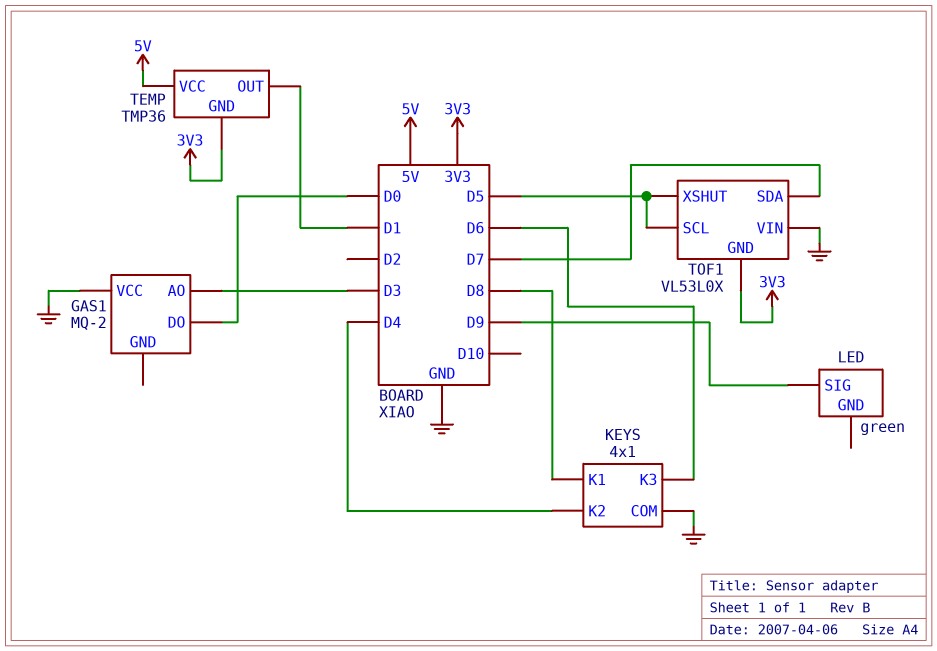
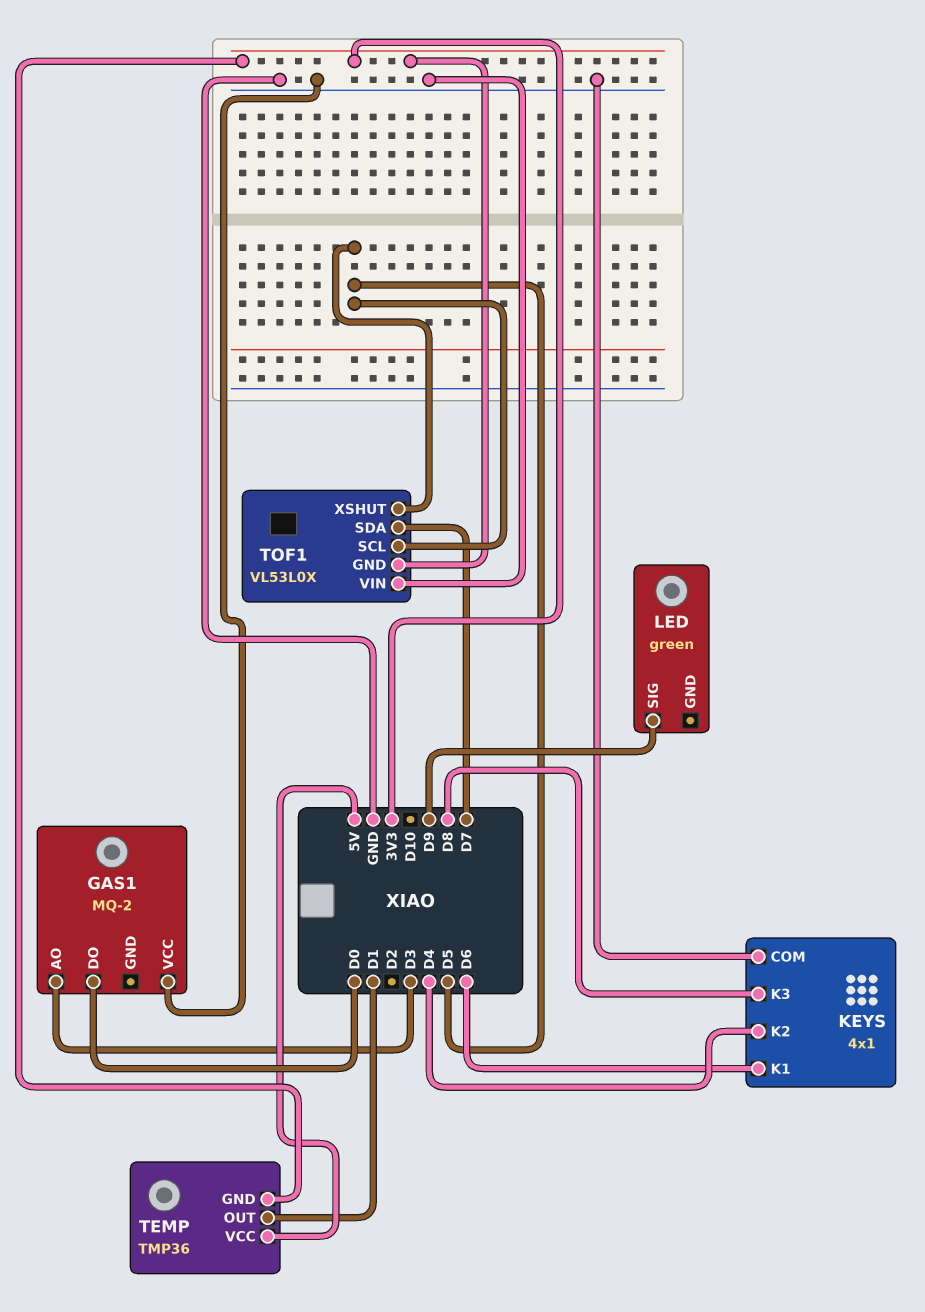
KEYS pin K1: D8 -> D6
KEYS pin K3: D6 -> D8

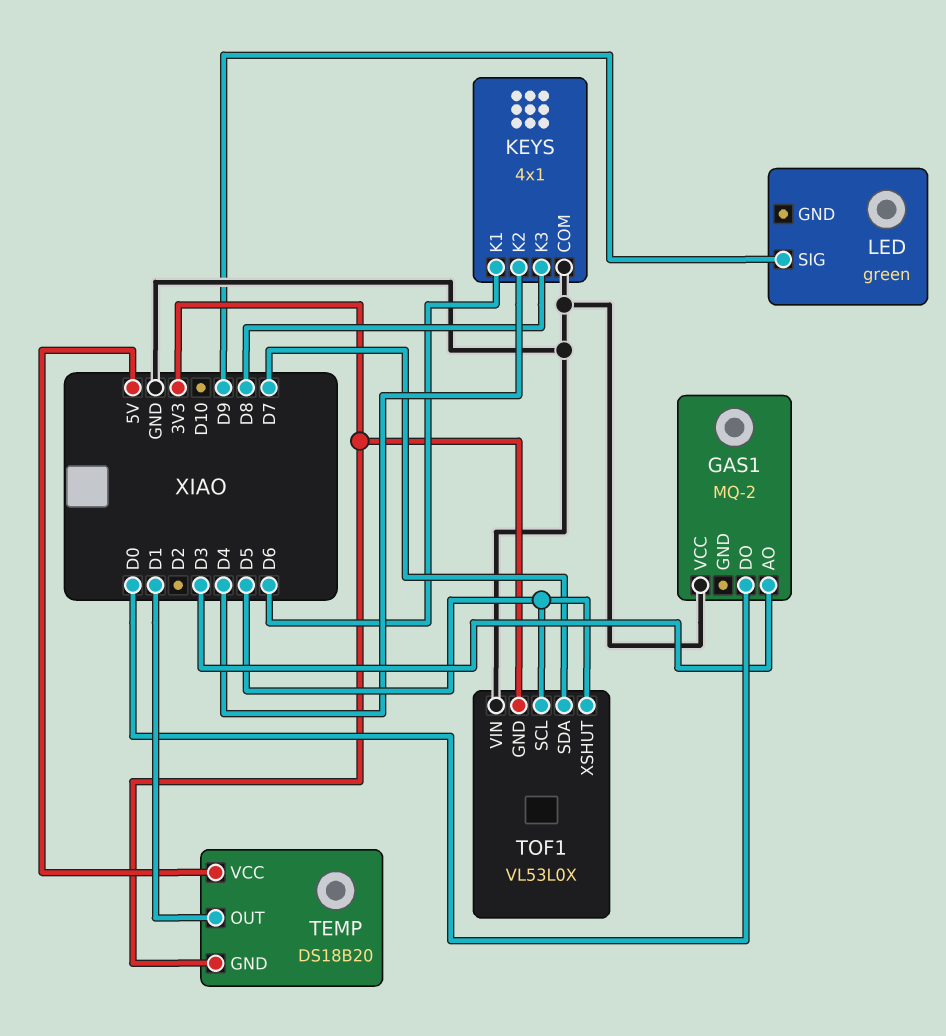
TEMP: TMP36 -> DS18B20

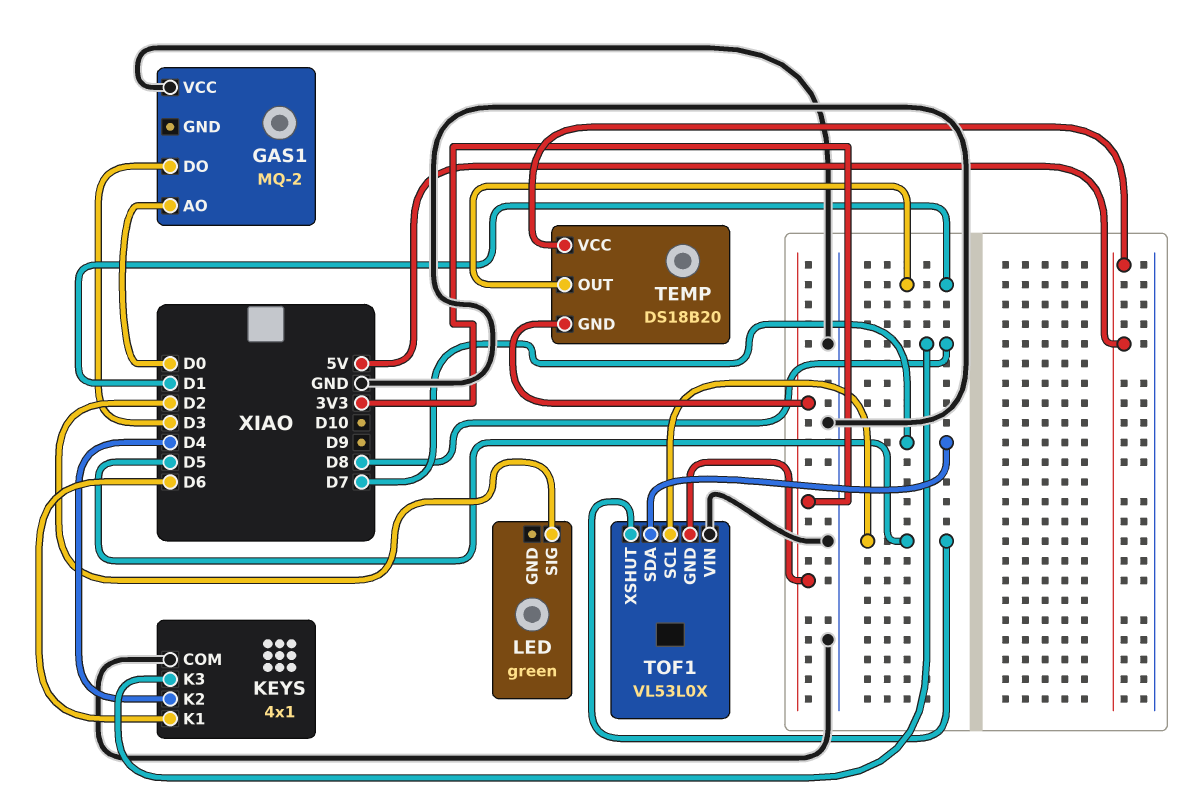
GAS1 pin AO: D3 -> D0
GAS1 pin DO: D0 -> D3
LED pin SIG: D9 -> D2

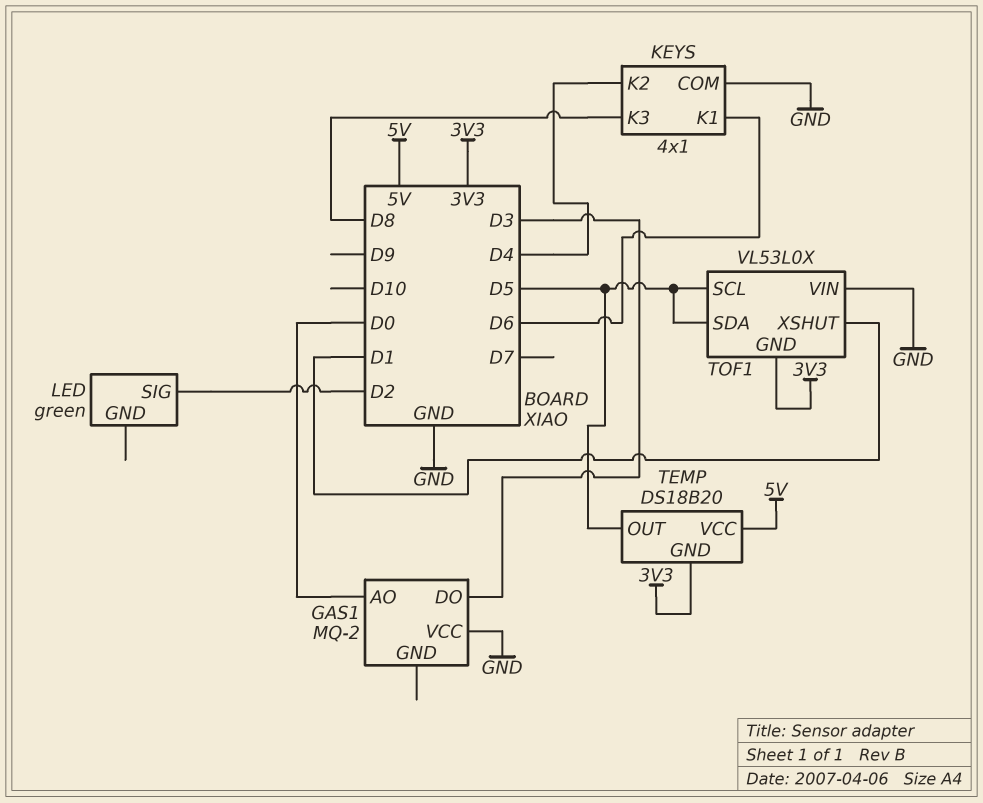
TEMP pin OUT: D1 -> D5
TOF1 pin SDA: D7 -> D5
TOF1 pin XSHUT: D5 -> D1

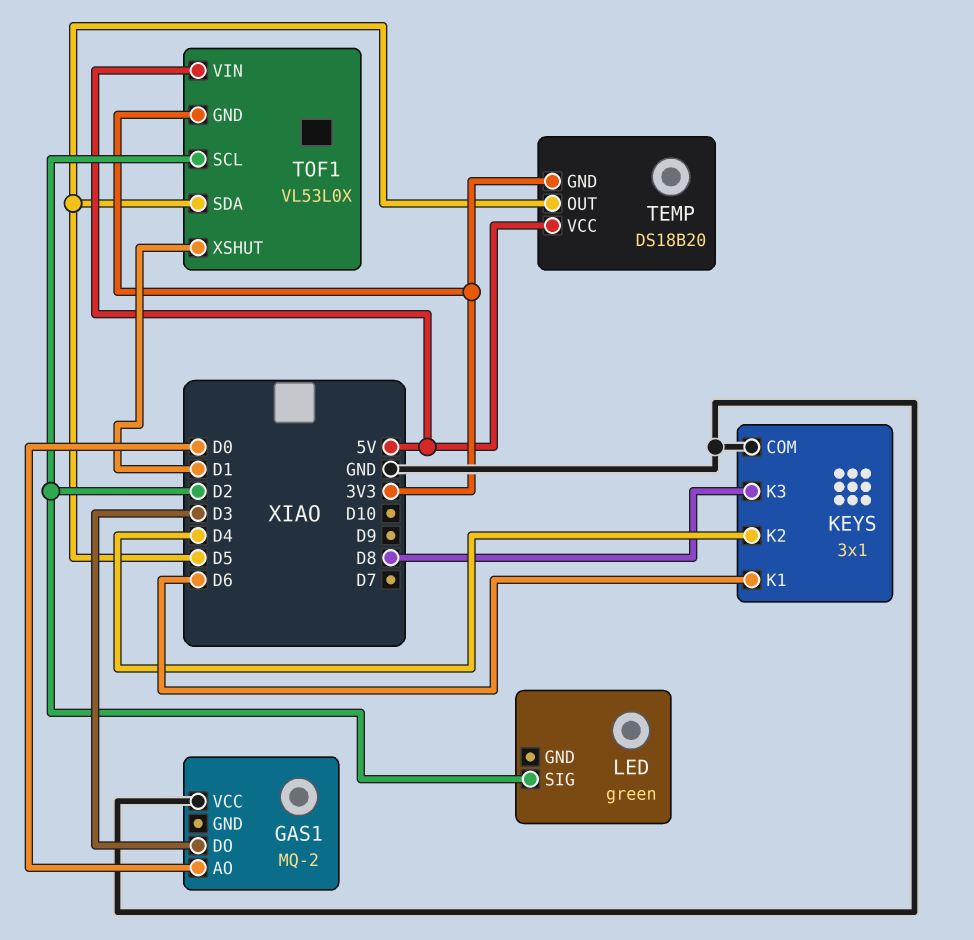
KEYS: 4x1 -> 3x1
TOF1 pin SCL: D5 -> D2
TOF1 pin VIN: GND -> 5V

